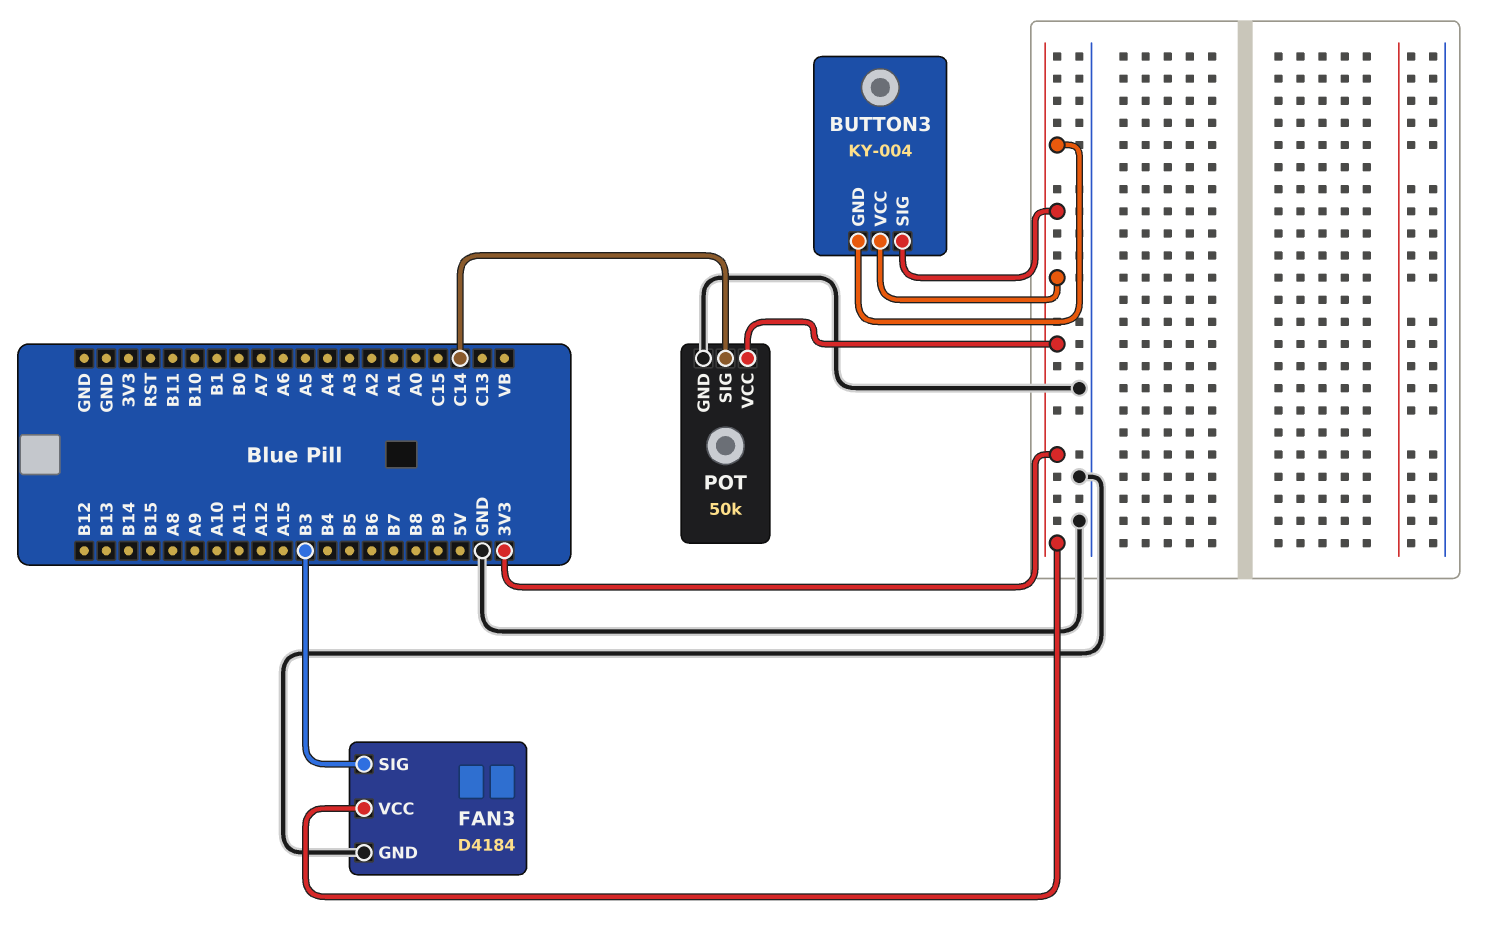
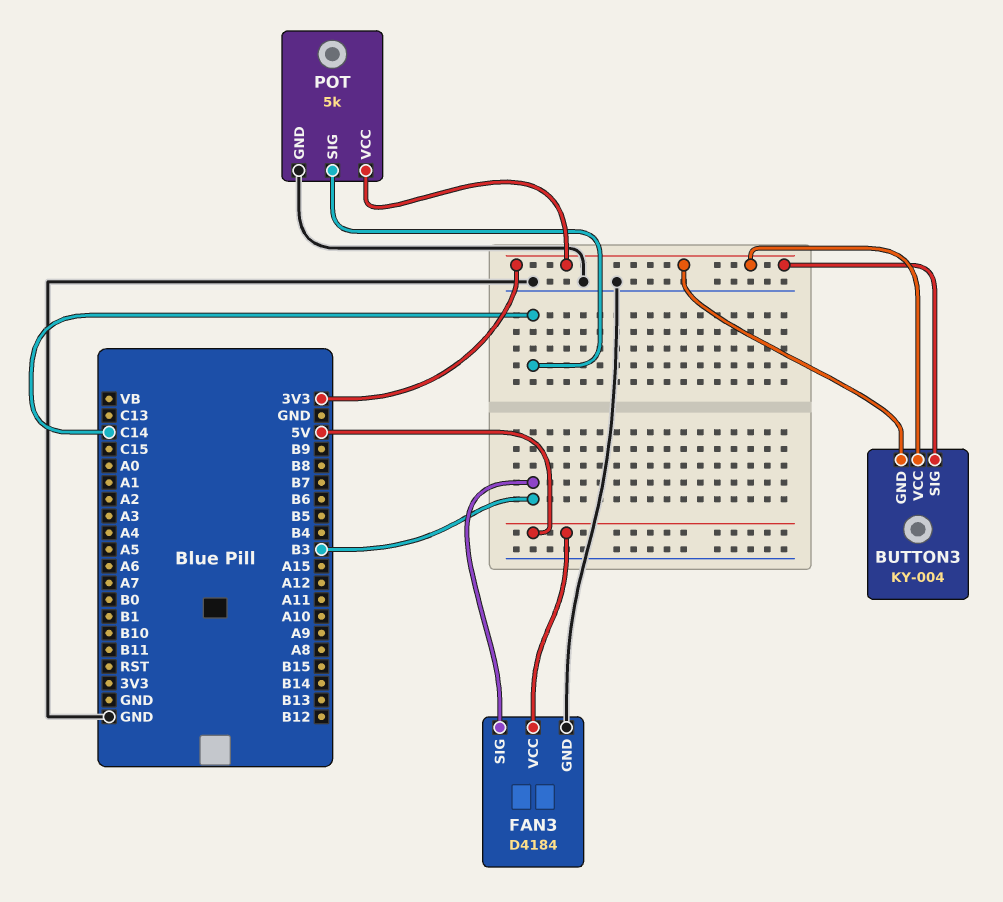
FAN3 pin VCC: 3V3 -> 5V
POT: 50k -> 5k

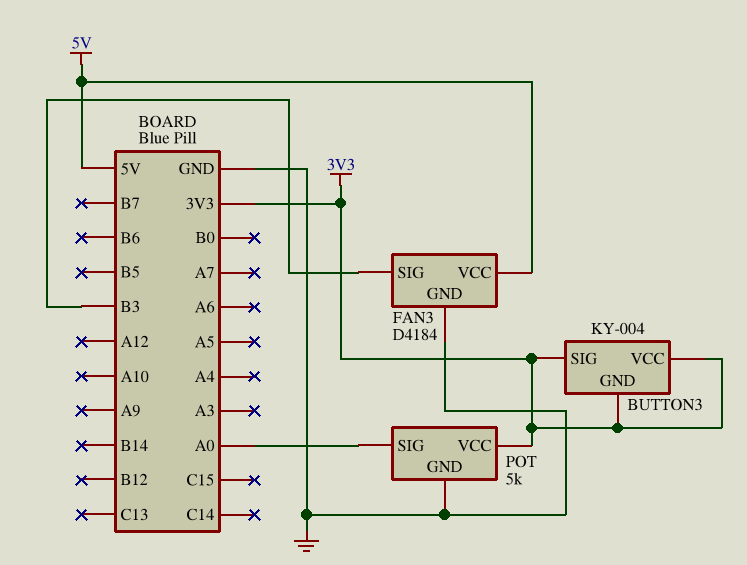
POT pin SIG: C14 -> A0

